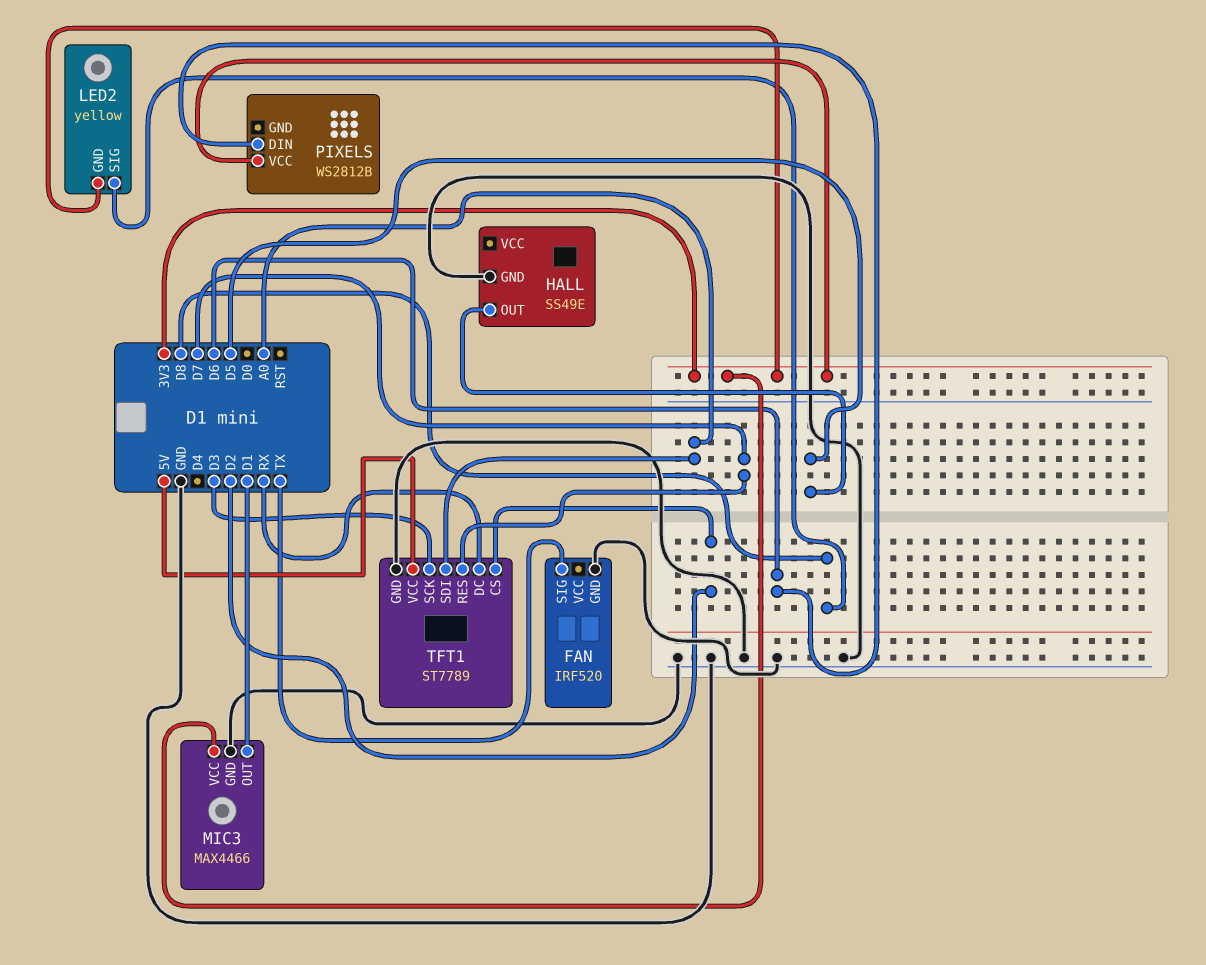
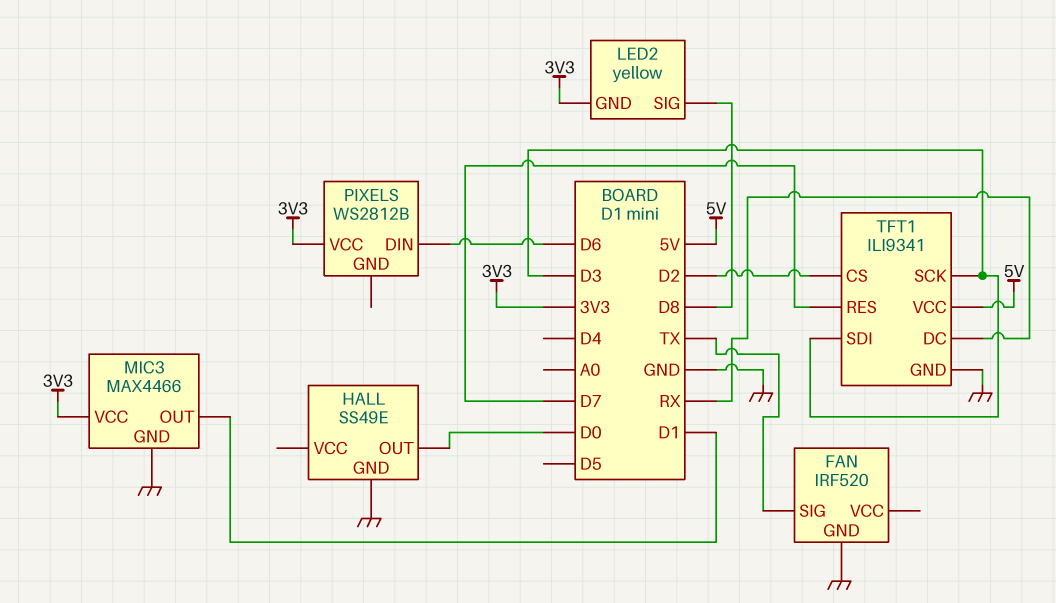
HALL pin OUT: D5 -> D0
TFT1: ST7789 -> ILI9341
TFT1 pin SDI: A0 -> D3

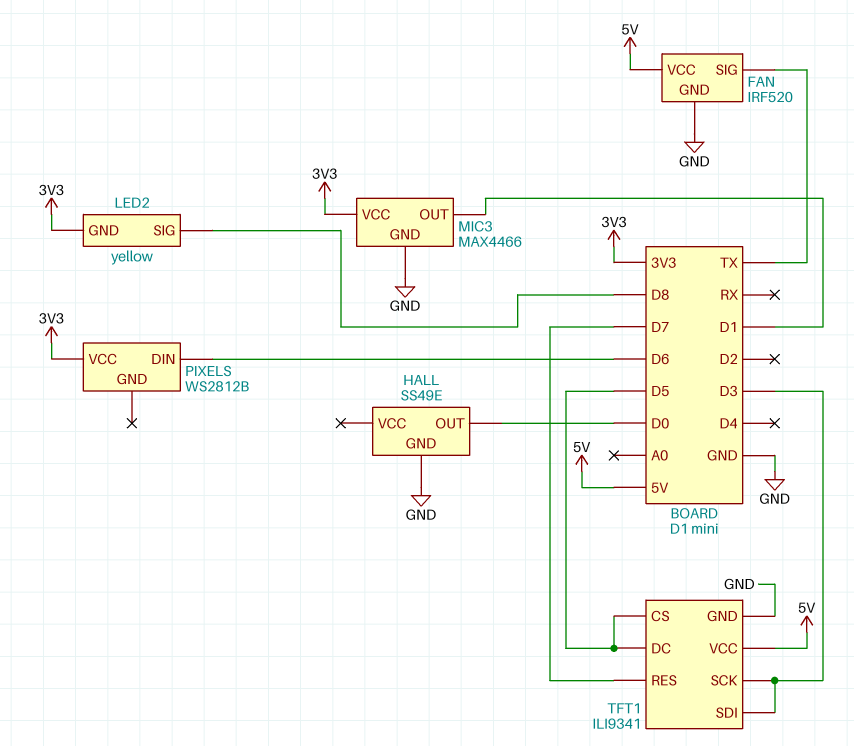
FAN pin VCC: none -> 5V
TFT1 pin CS: D2 -> D5
TFT1 pin DC: RX -> D5

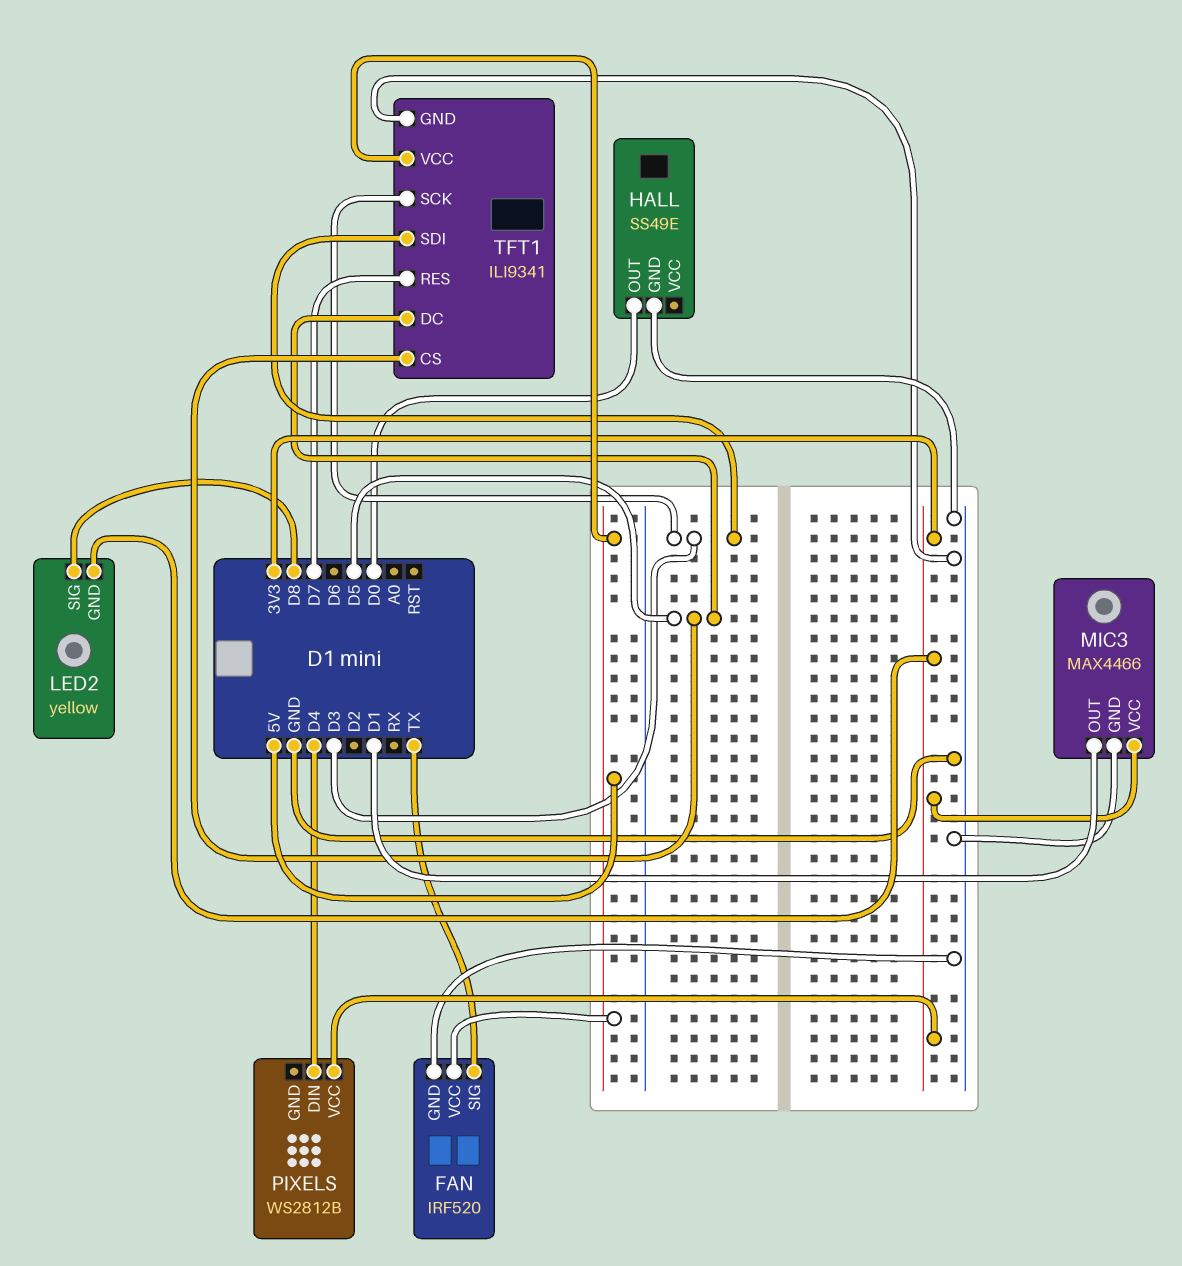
PIXELS pin DIN: D6 -> D4

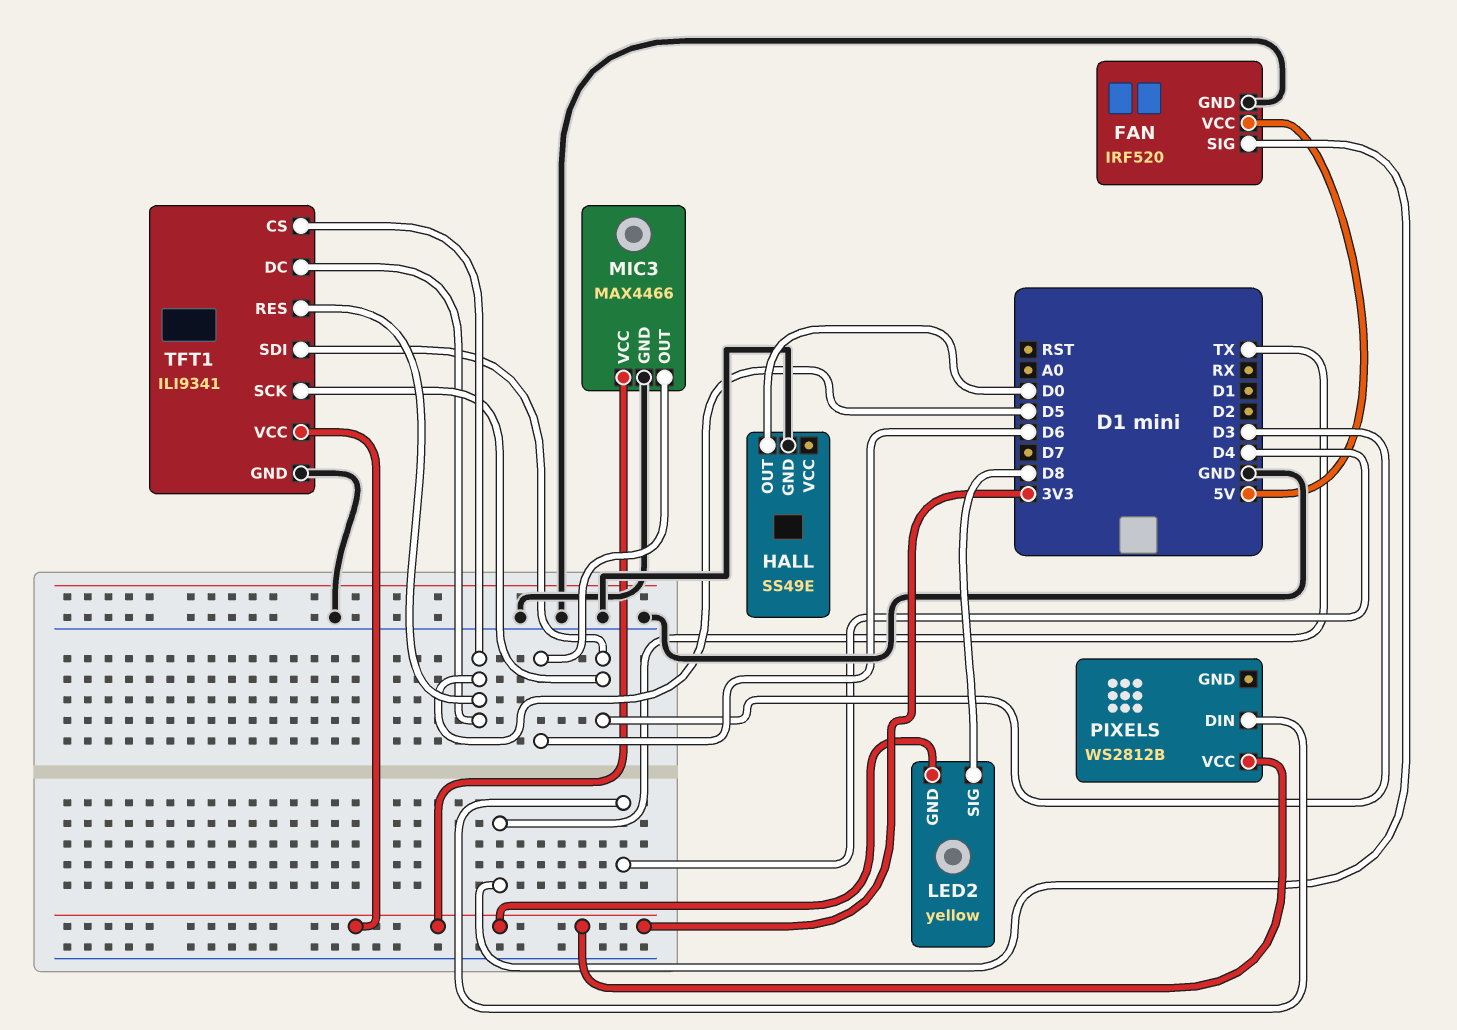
MIC3 pin OUT: D1 -> D6
TFT1 pin RES: D7 -> D5
TFT1 pin VCC: 5V -> 3V3

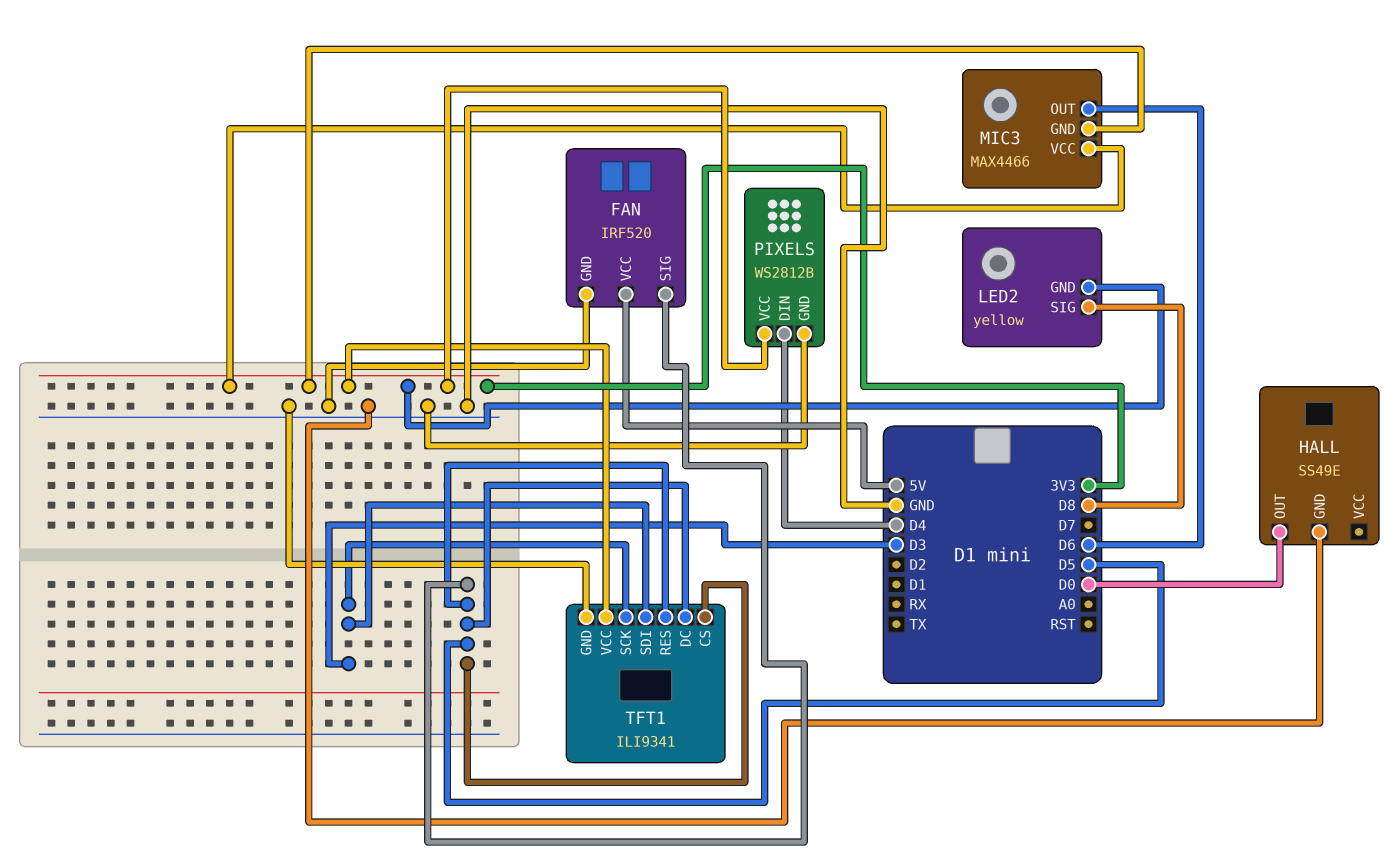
FAN pin SIG: TX -> D5
MIC3 pin GND: GND -> 3V3
PIXELS pin GND: none -> GND

